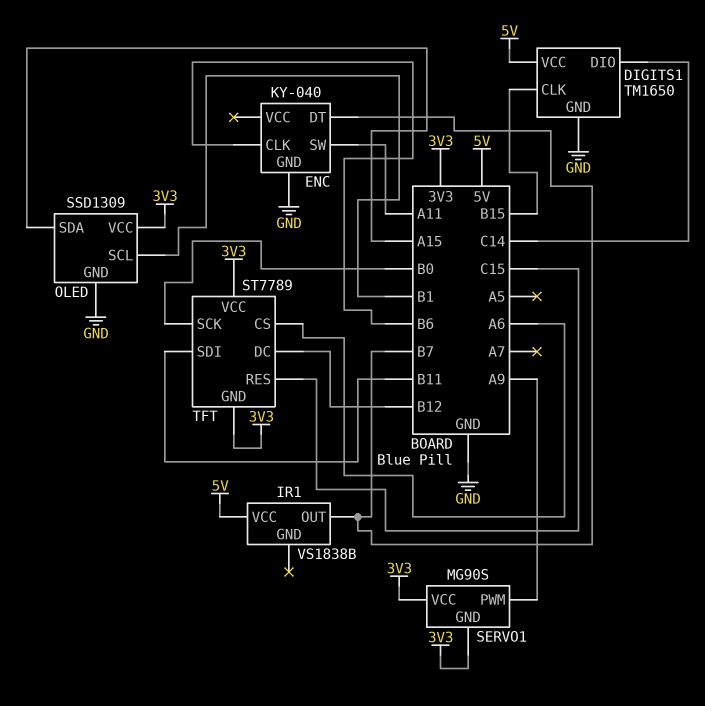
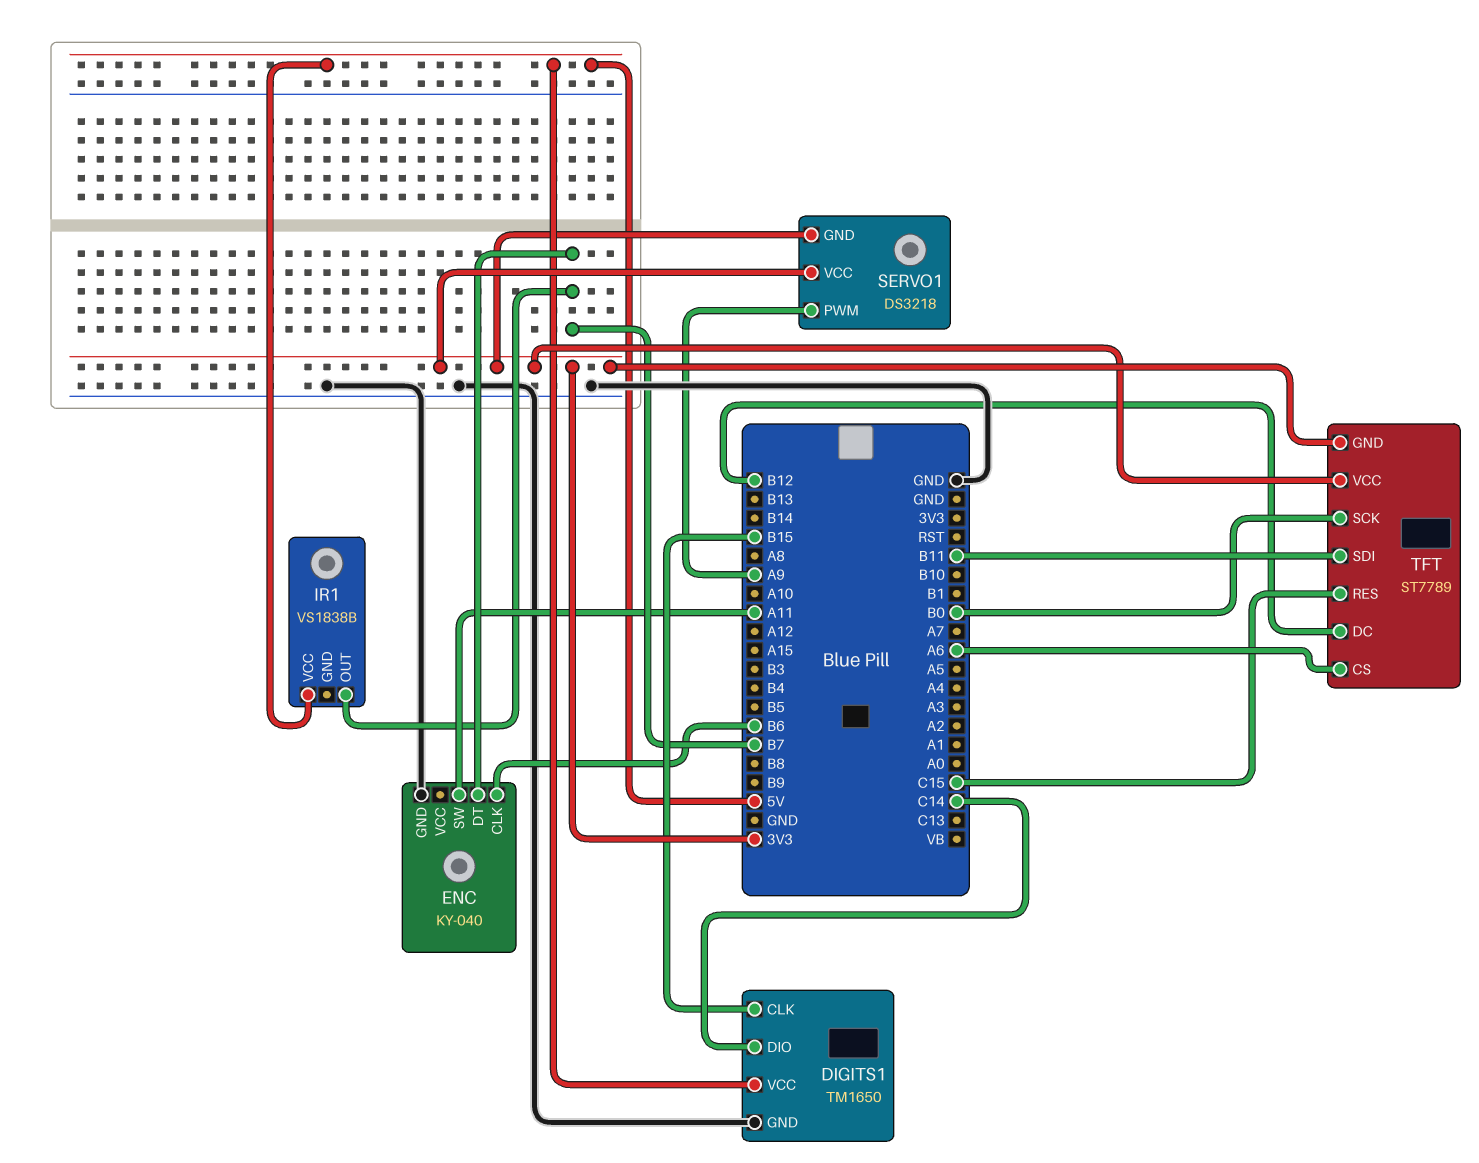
OLED: SSD1309 -> none
OLED pin GND: GND -> none
OLED pin SCL: B1 -> none
OLED pin SDA: A15 -> none
OLED pin VCC: 3V3 -> none
SERVO1: MG90S -> DS3218

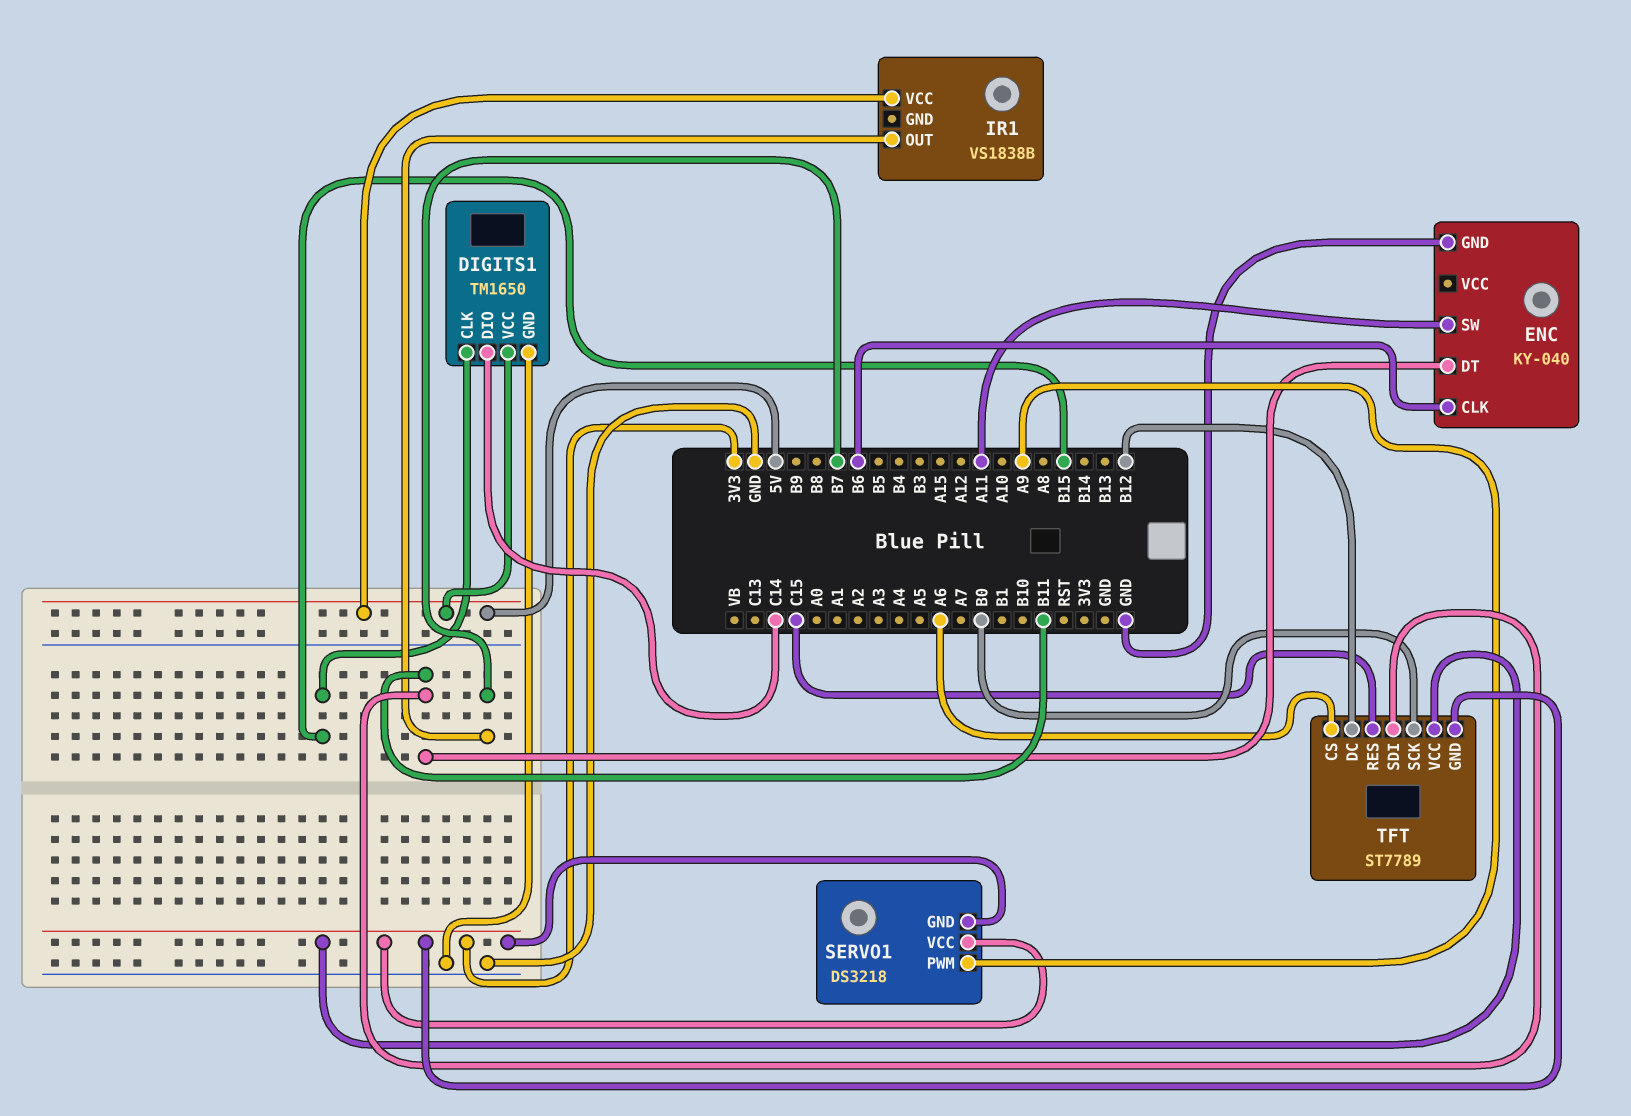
ENC pin DT: B7 -> B11

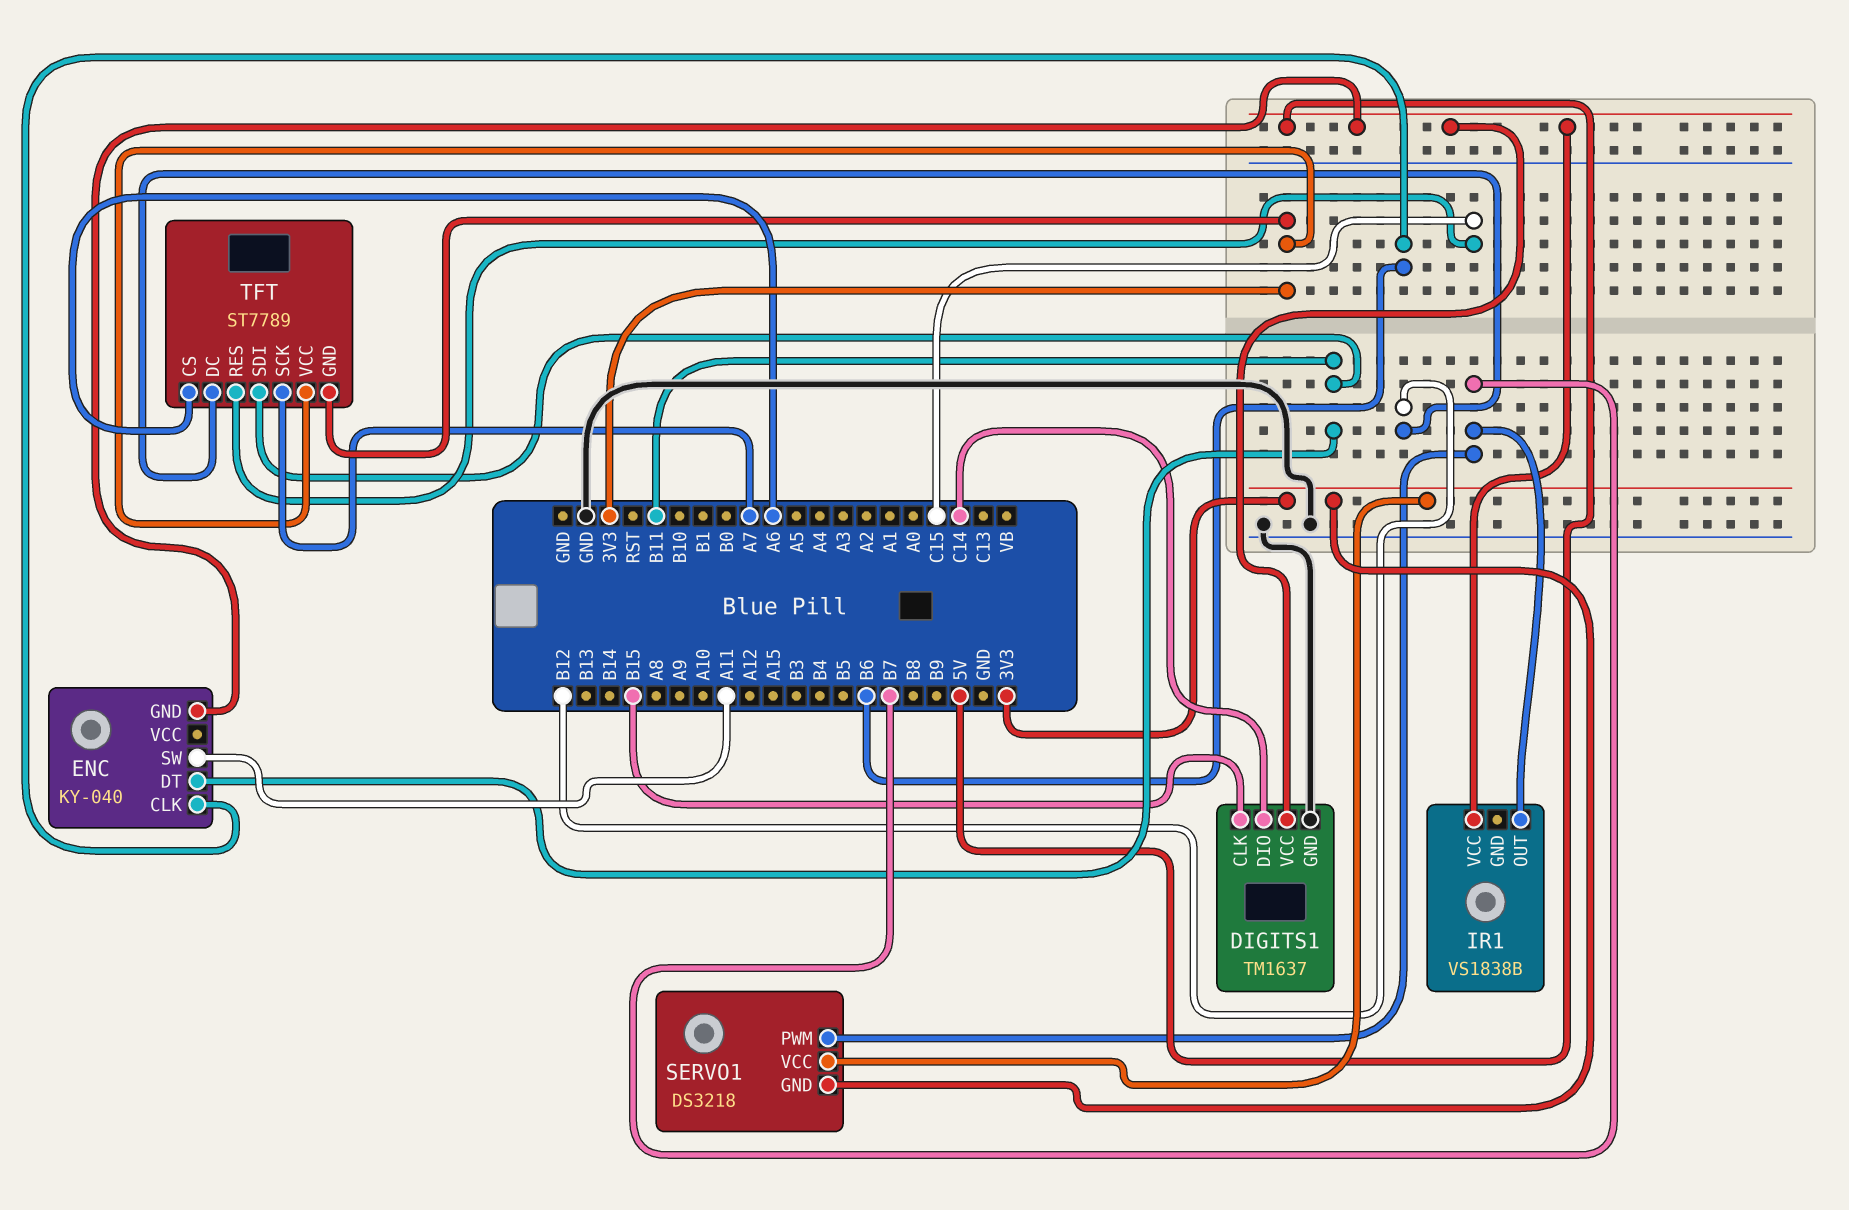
DIGITS1: TM1650 -> TM1637
ENC pin GND: GND -> 5V
SERVO1 pin PWM: A9 -> B7
TFT pin SCK: B0 -> A7

